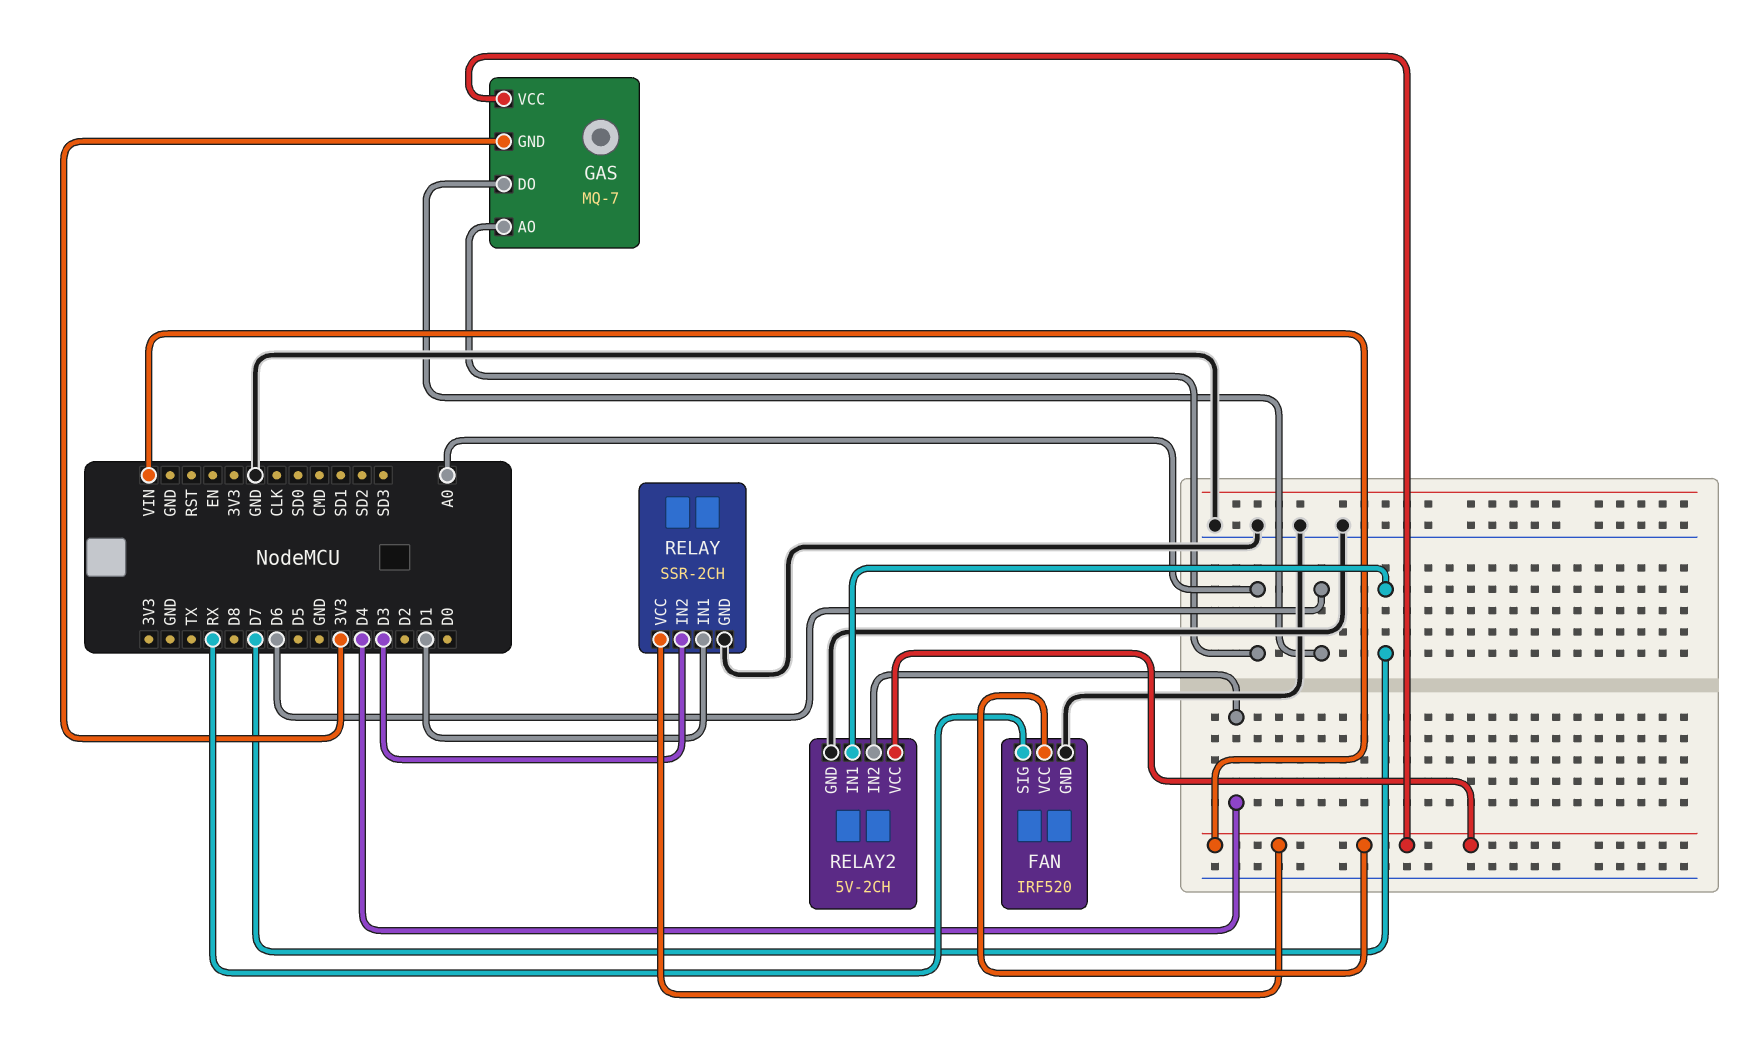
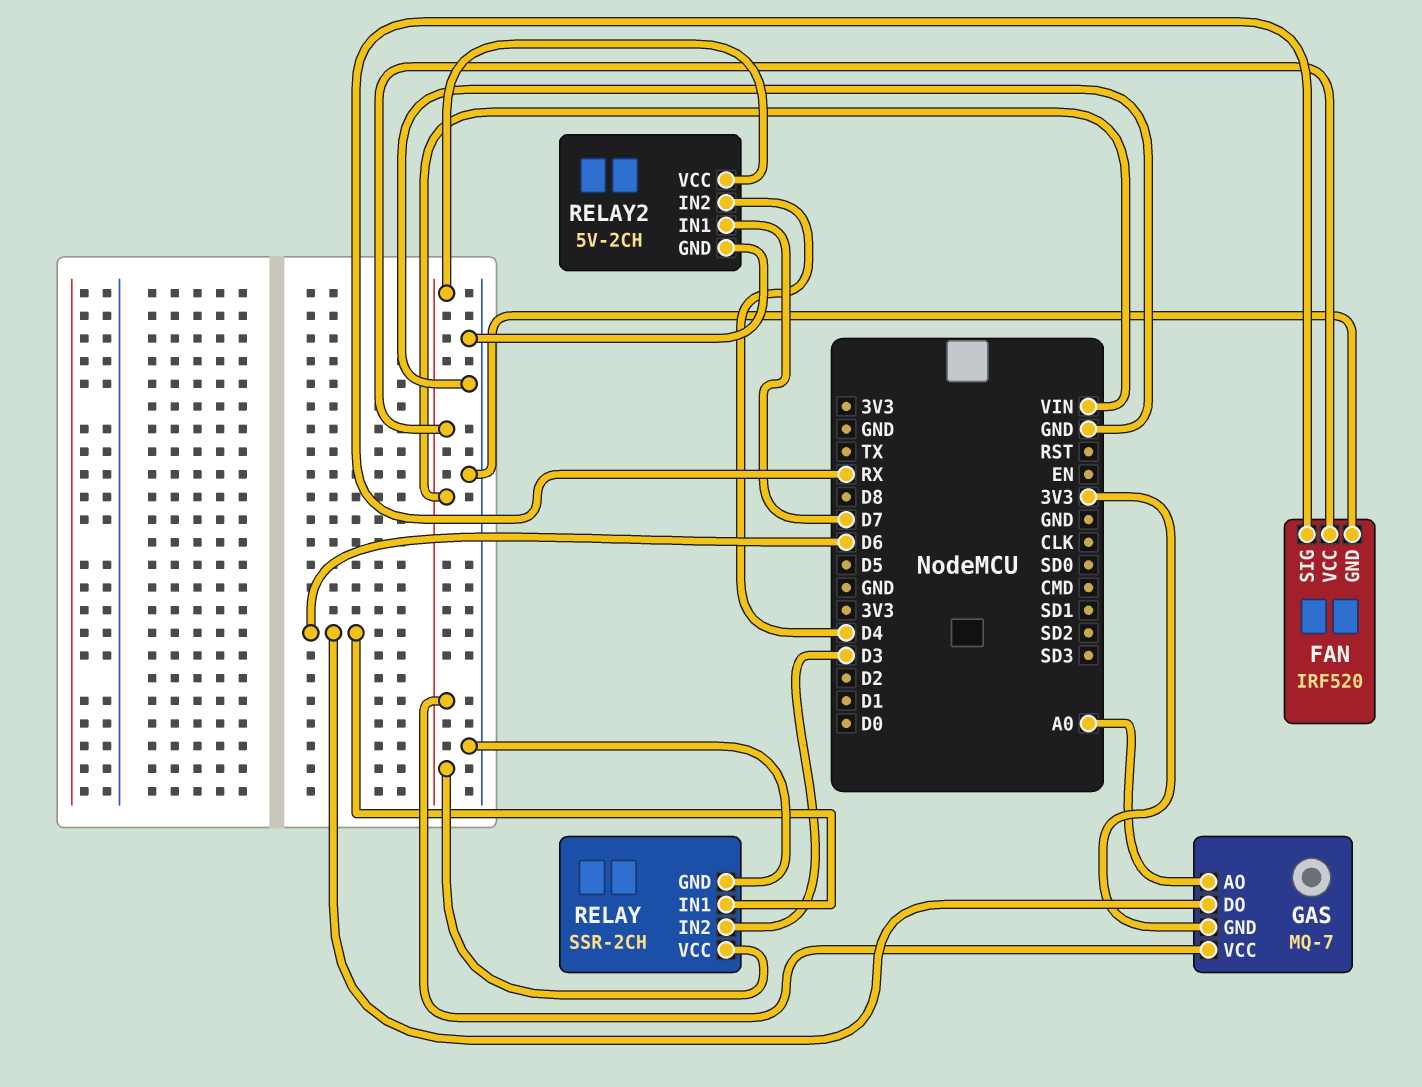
RELAY pin IN1: D1 -> D6

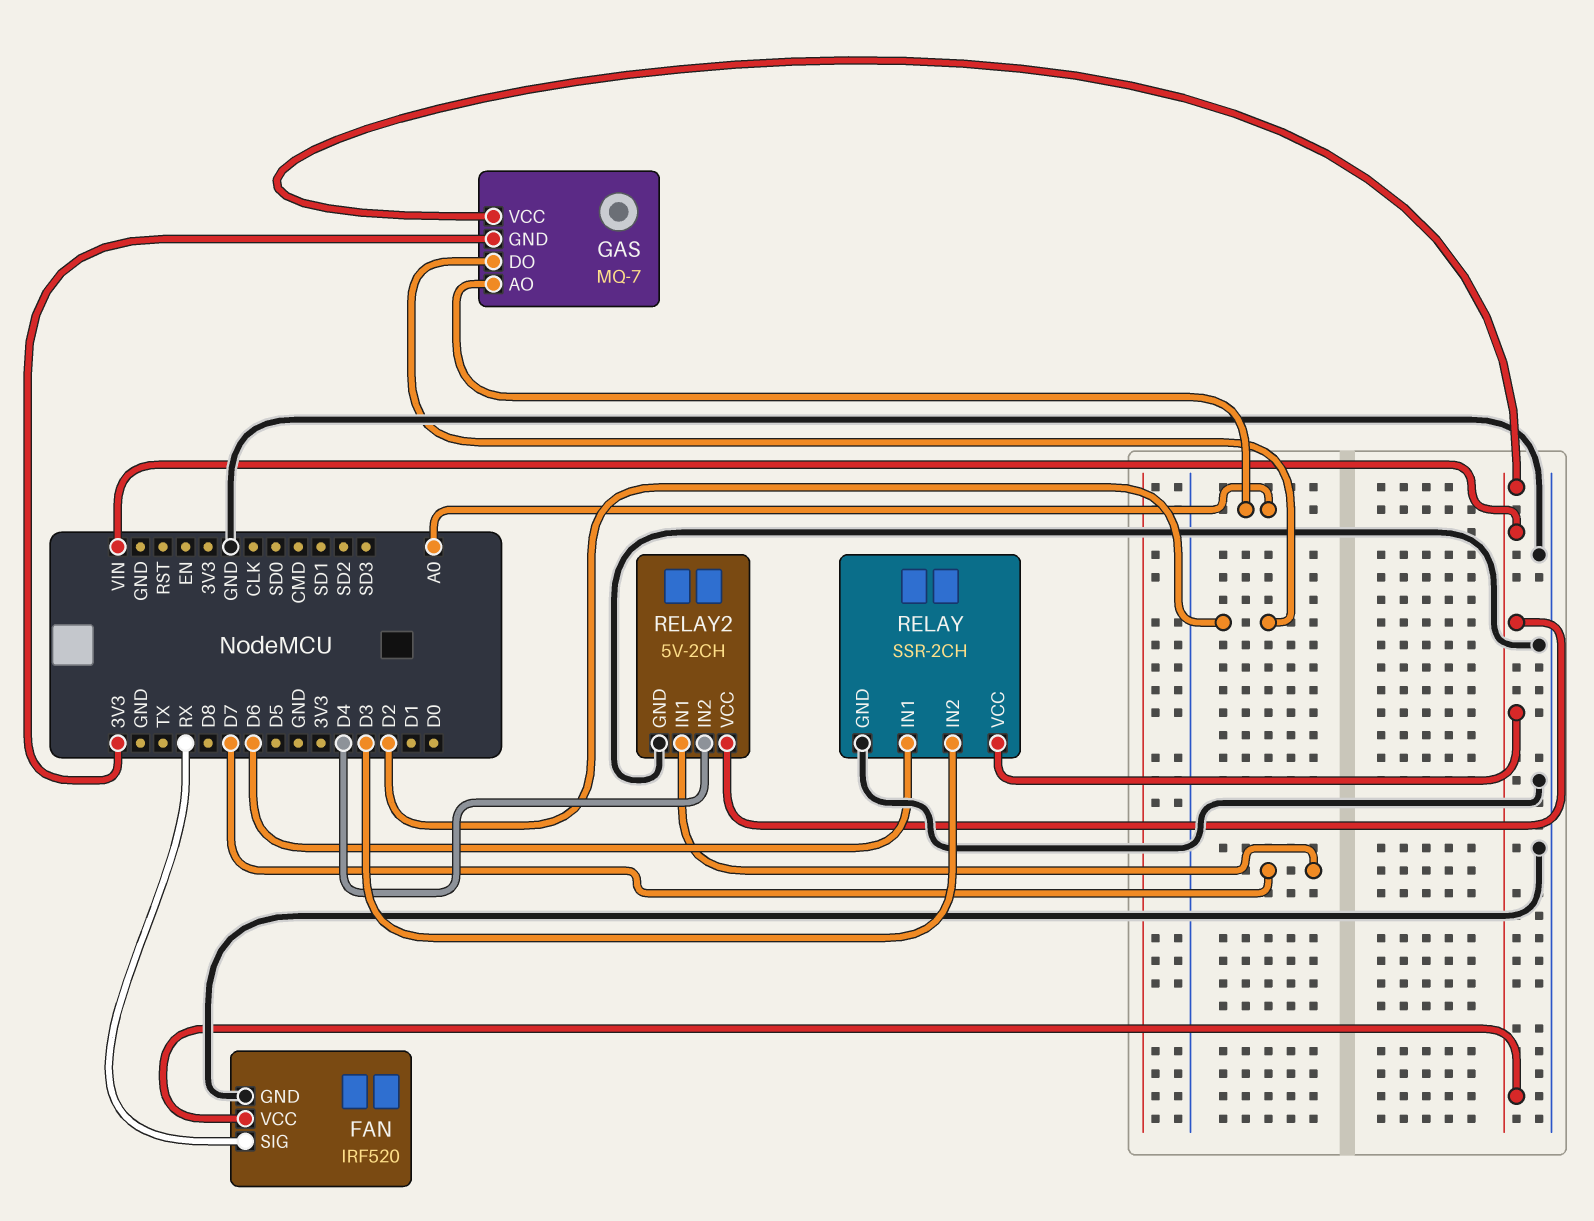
GAS pin DO: D6 -> D2

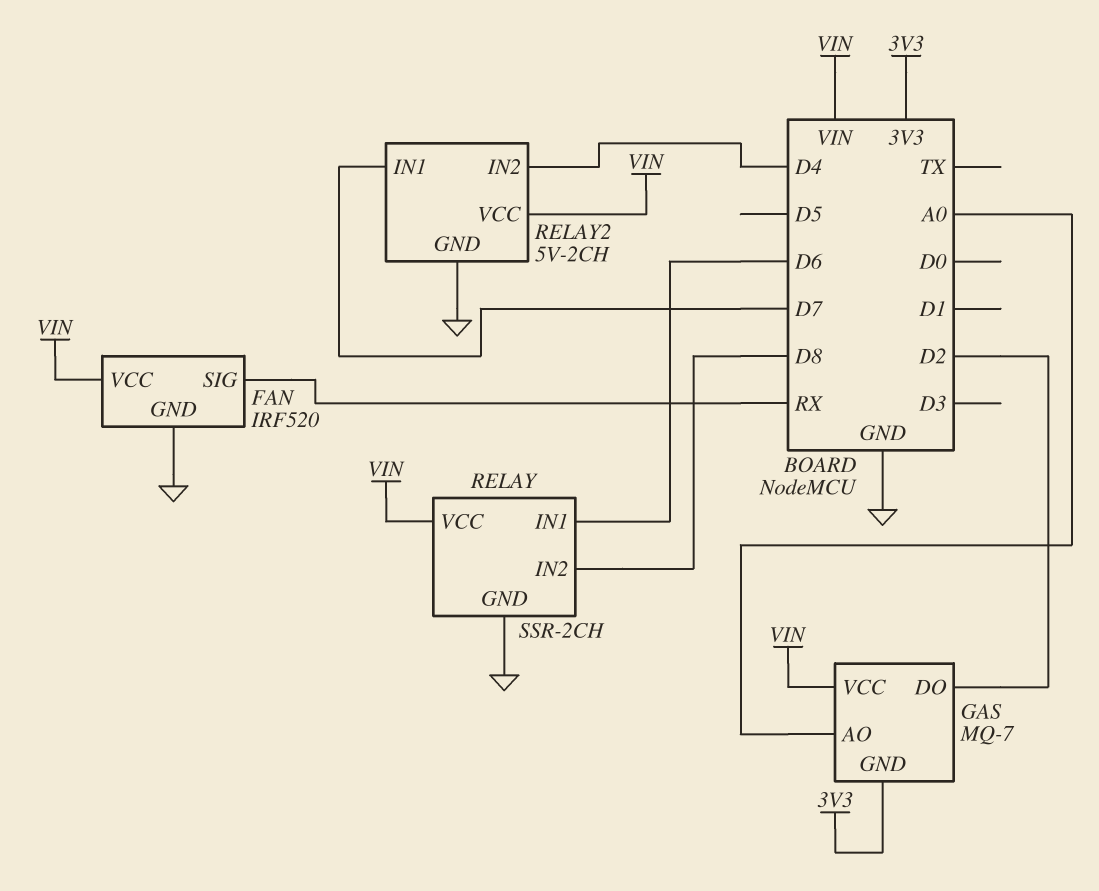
RELAY pin IN2: D3 -> D8

